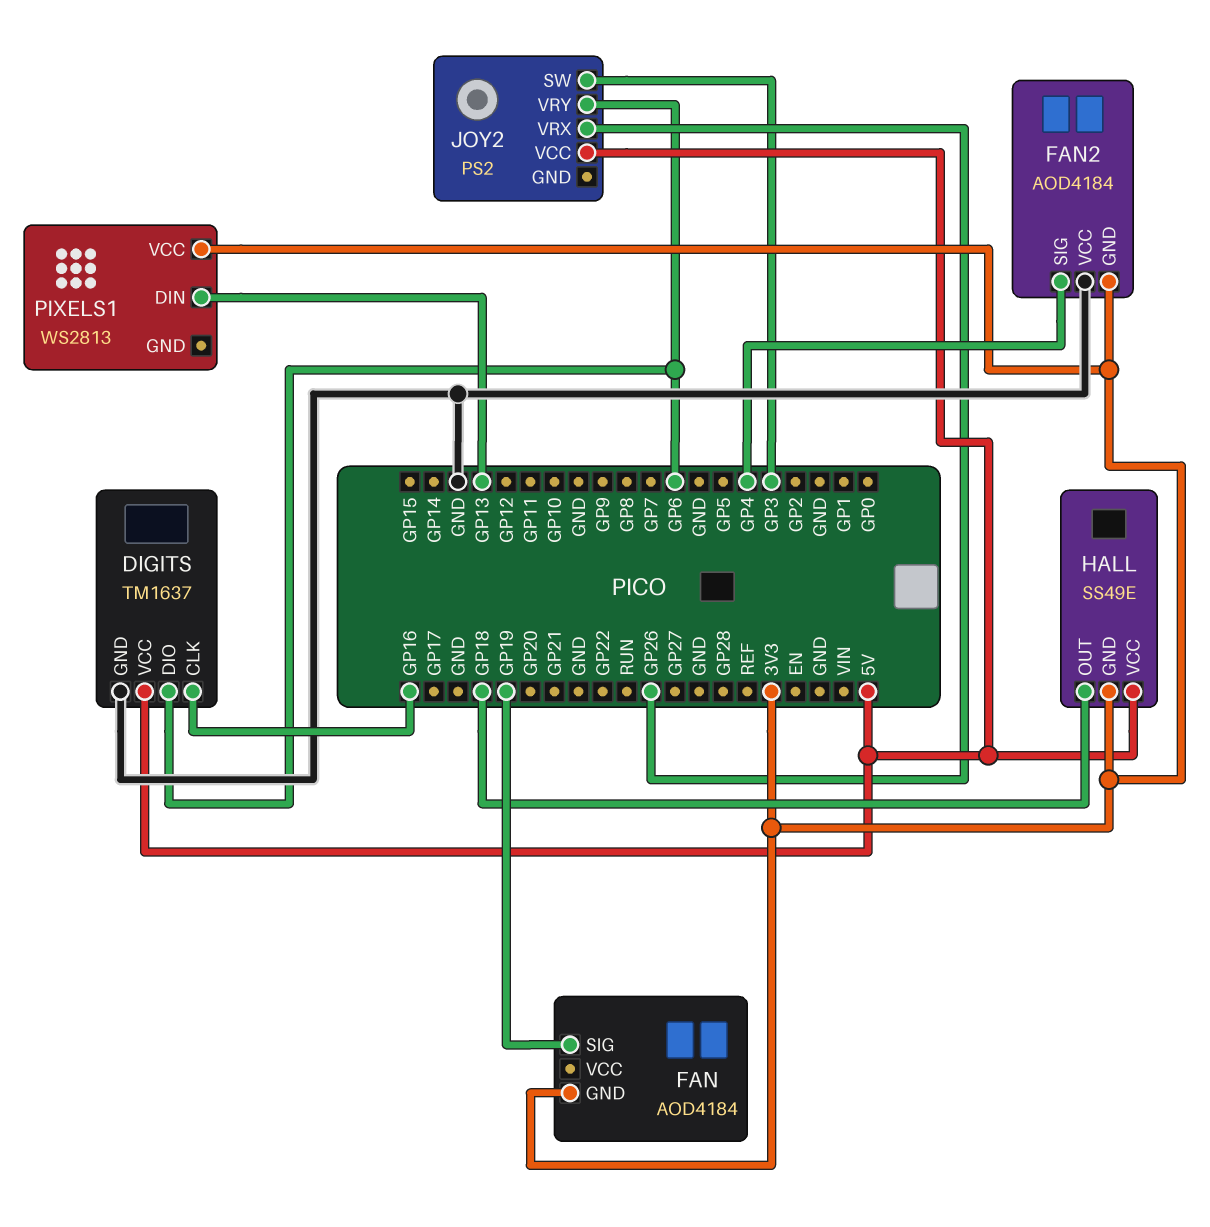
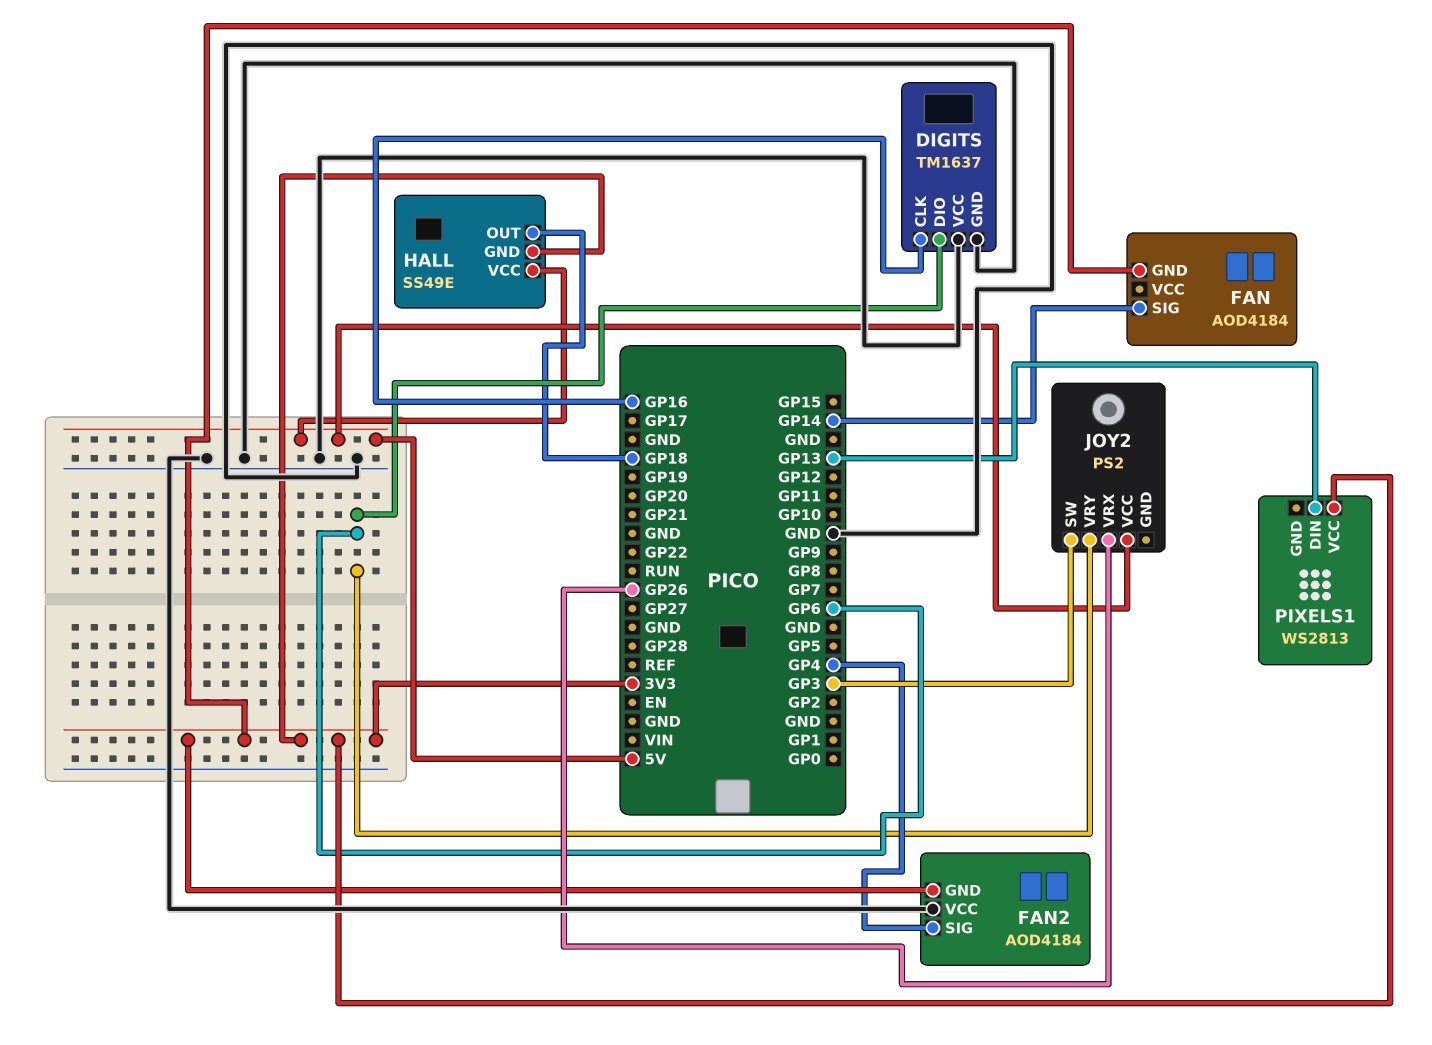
DIGITS pin VCC: 5V -> GND
FAN pin SIG: GP19 -> GP14

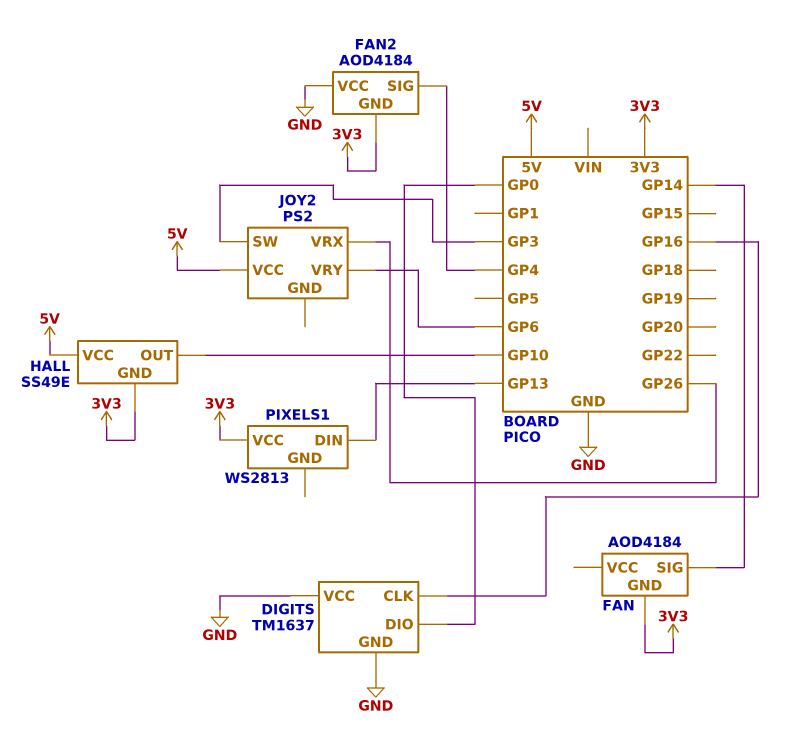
DIGITS pin DIO: GP6 -> GP0
HALL pin OUT: GP18 -> GP10

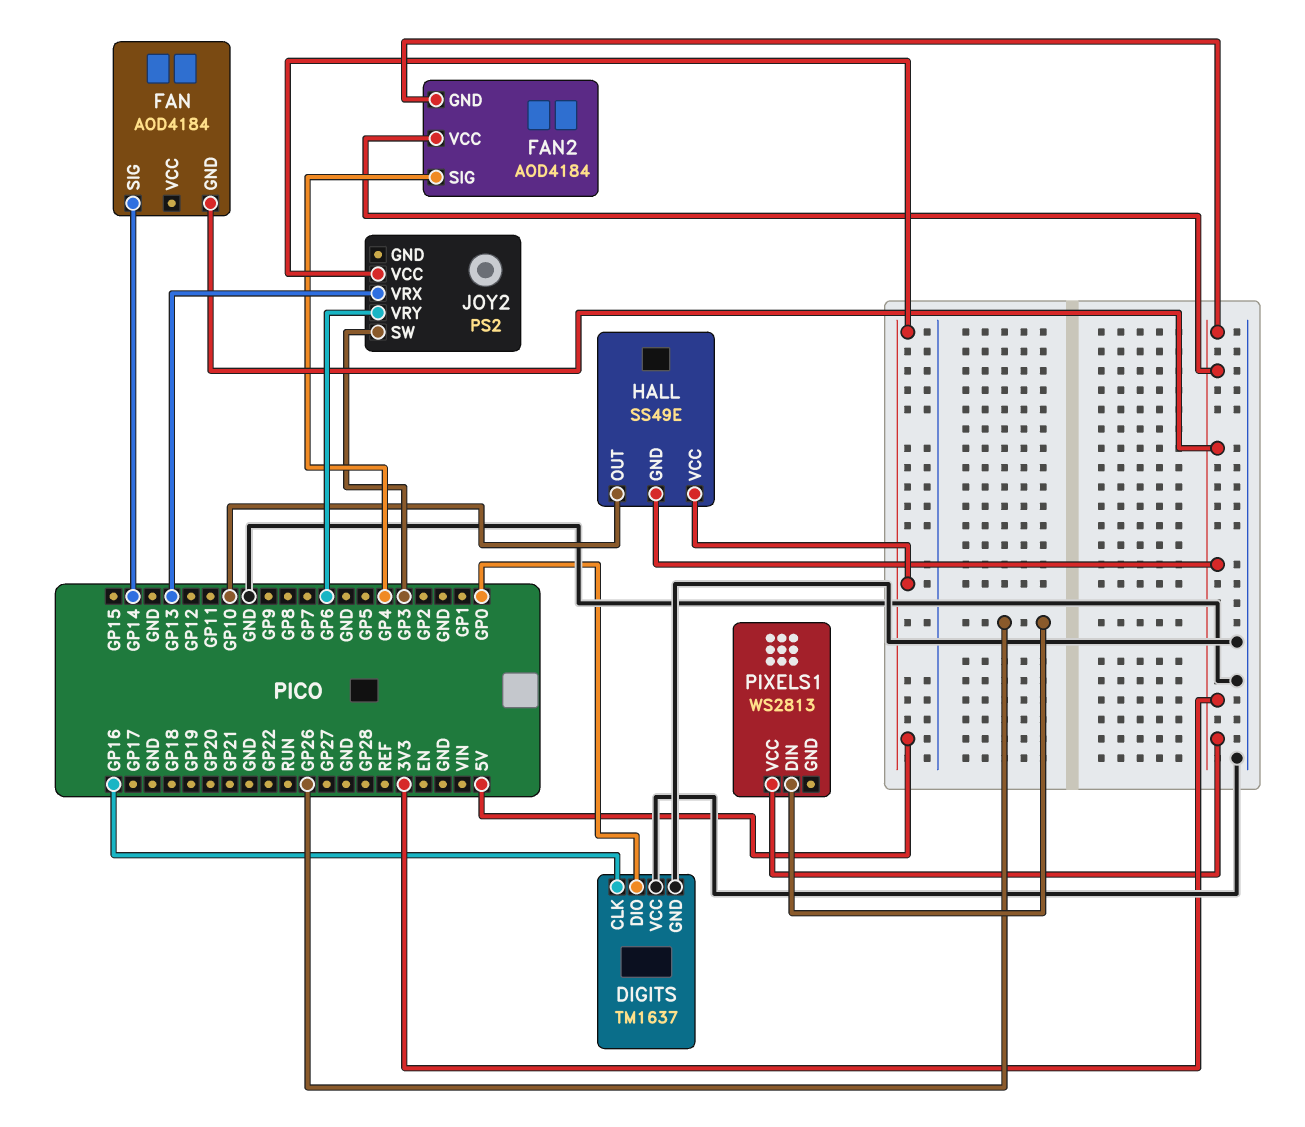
FAN2 pin VCC: GND -> 3V3
JOY2 pin VRX: GP26 -> GP13
PIXELS1 pin DIN: GP13 -> GP26

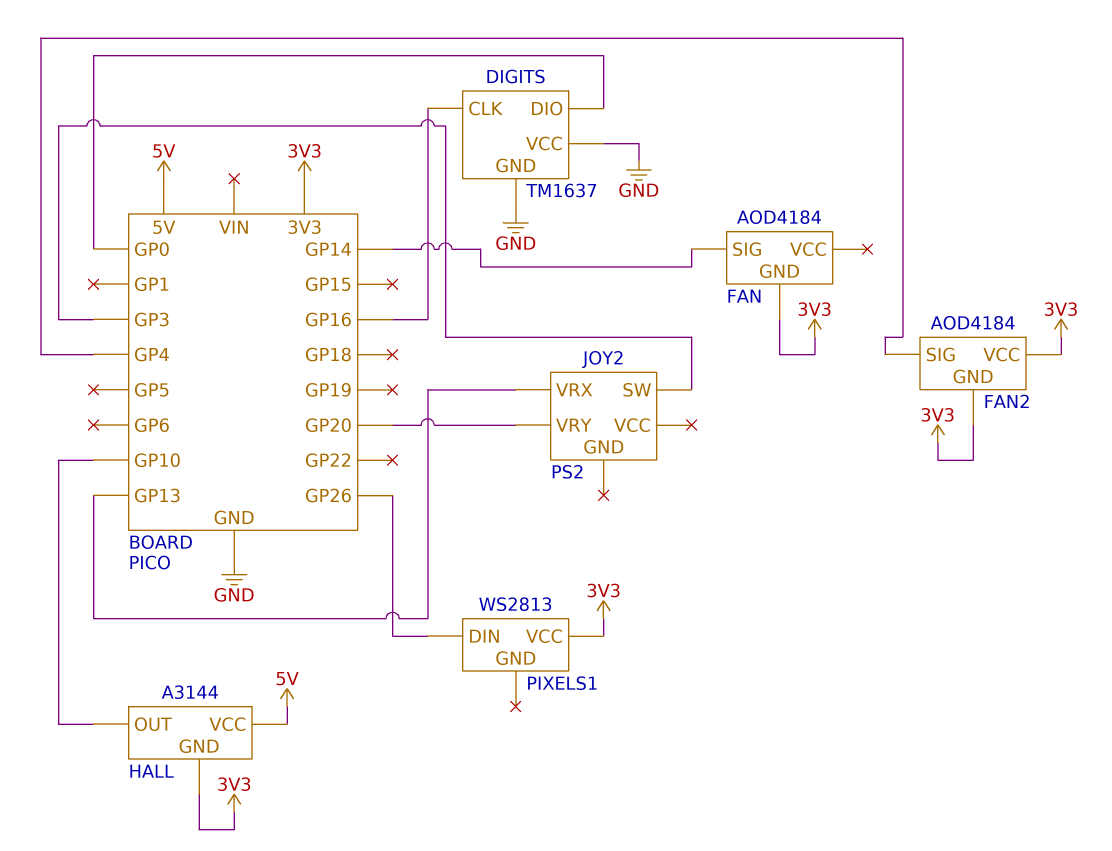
HALL: SS49E -> A3144
JOY2 pin VCC: 5V -> none
JOY2 pin VRY: GP6 -> GP20

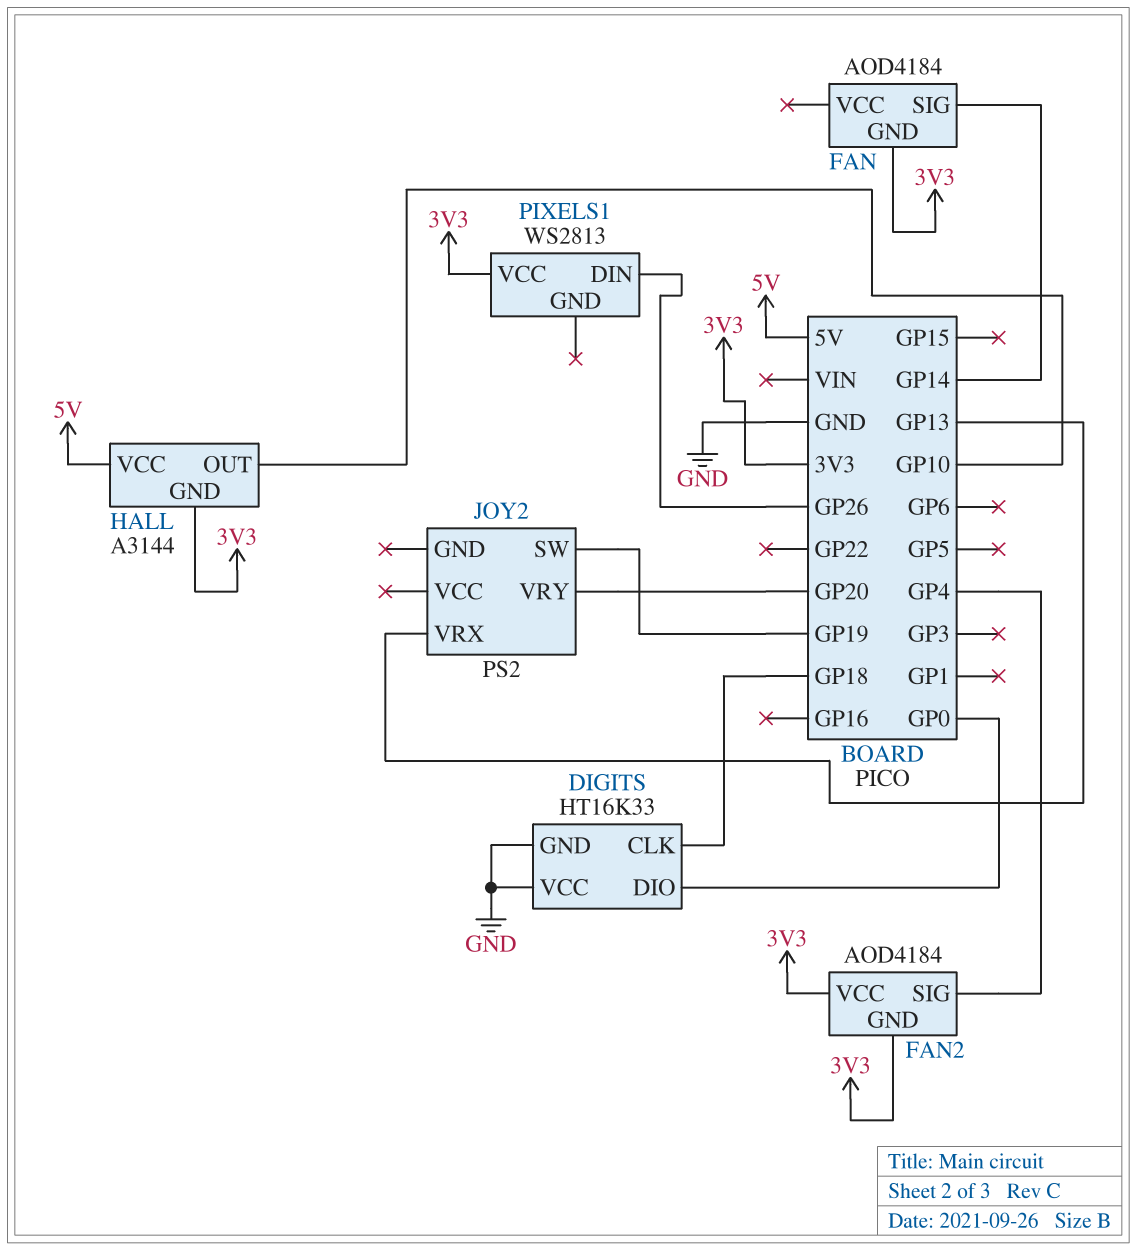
DIGITS: TM1637 -> HT16K33
DIGITS pin CLK: GP16 -> GP18
JOY2 pin SW: GP3 -> GP19

